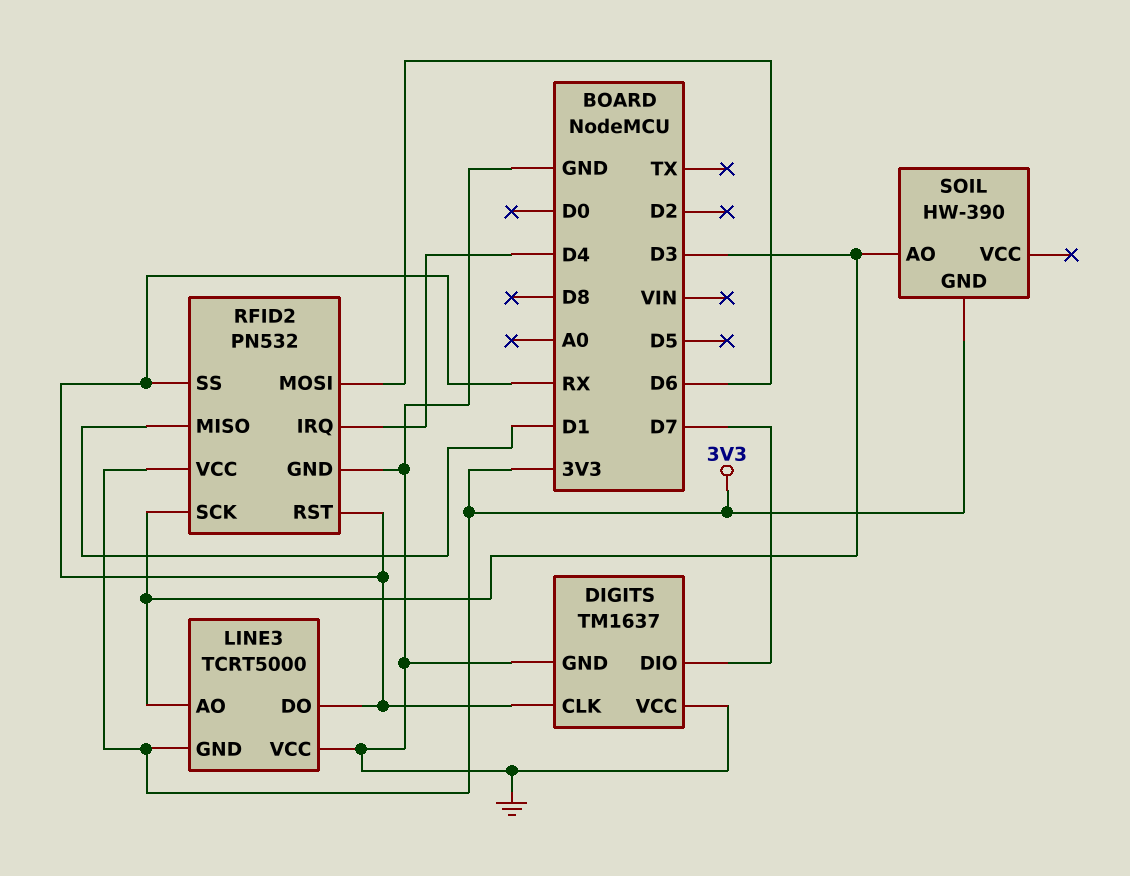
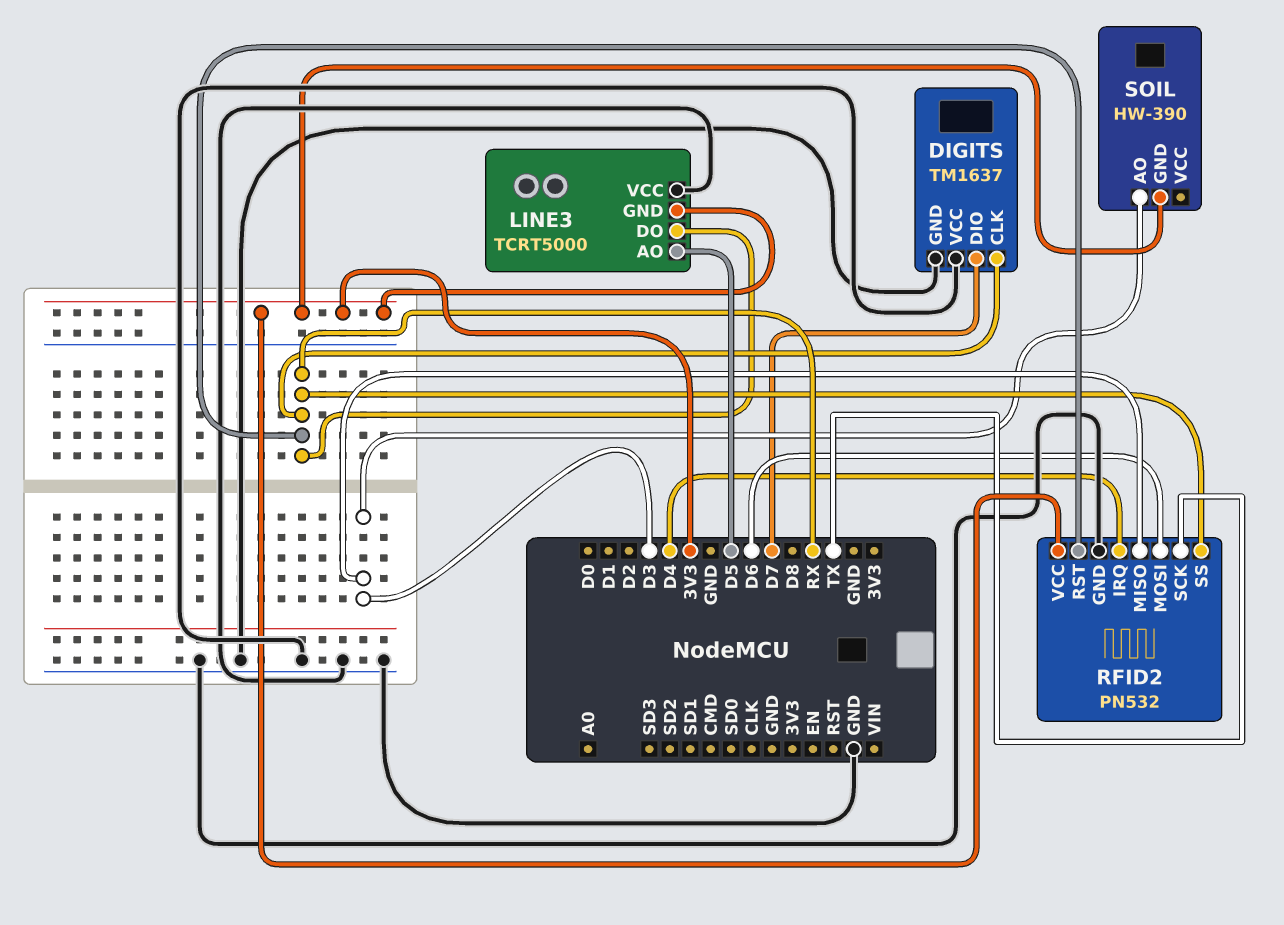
LINE3 pin AO: D3 -> D5
RFID2 pin MISO: D1 -> D3
RFID2 pin SCK: D3 -> TX

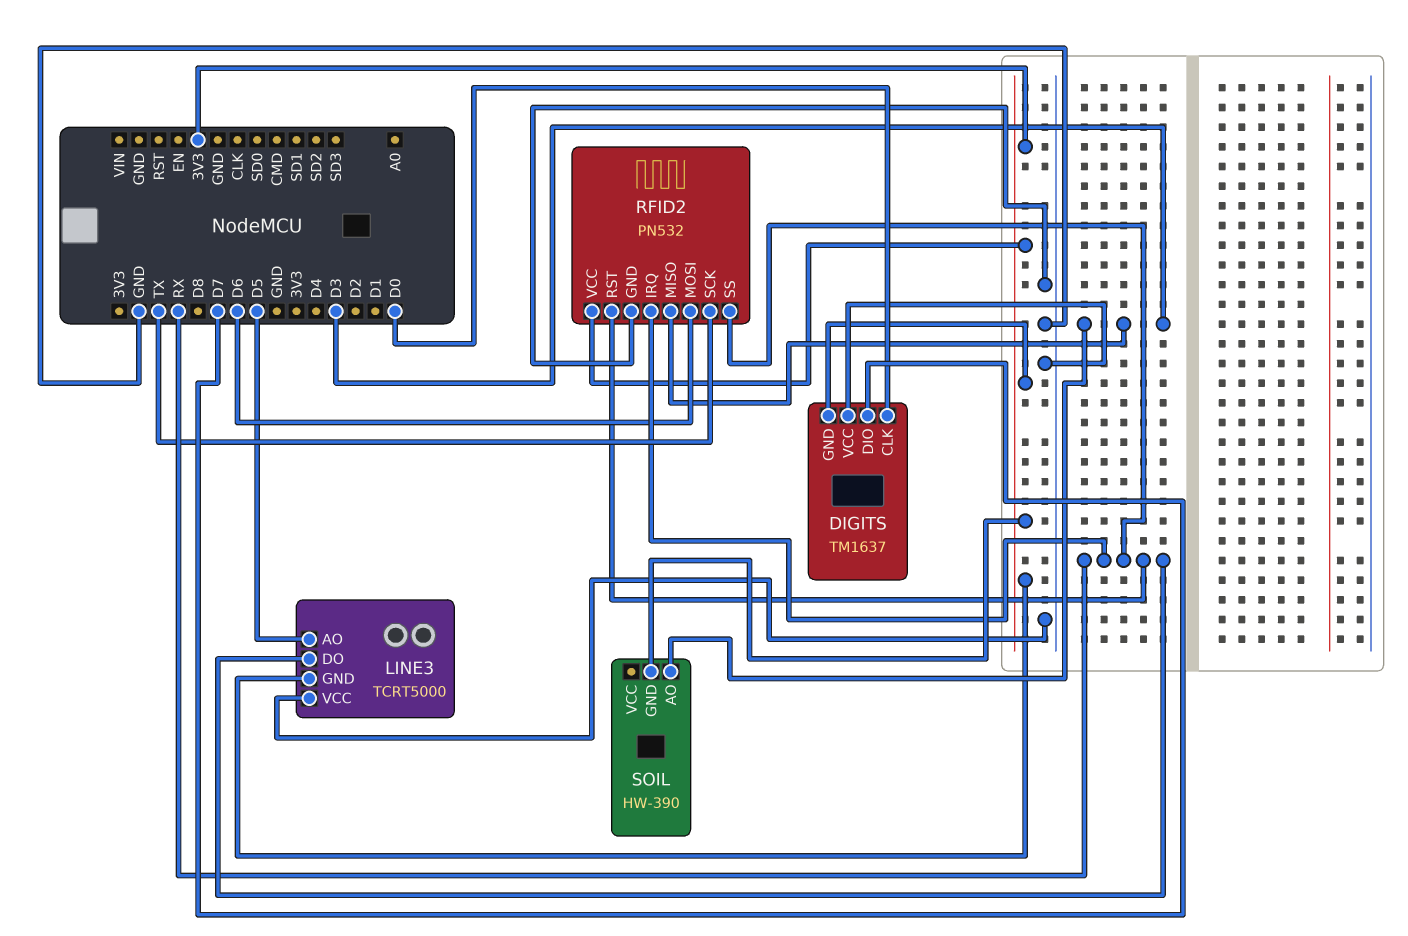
DIGITS pin CLK: RX -> D0
DIGITS pin GND: GND -> 3V3
RFID2 pin IRQ: D4 -> RX

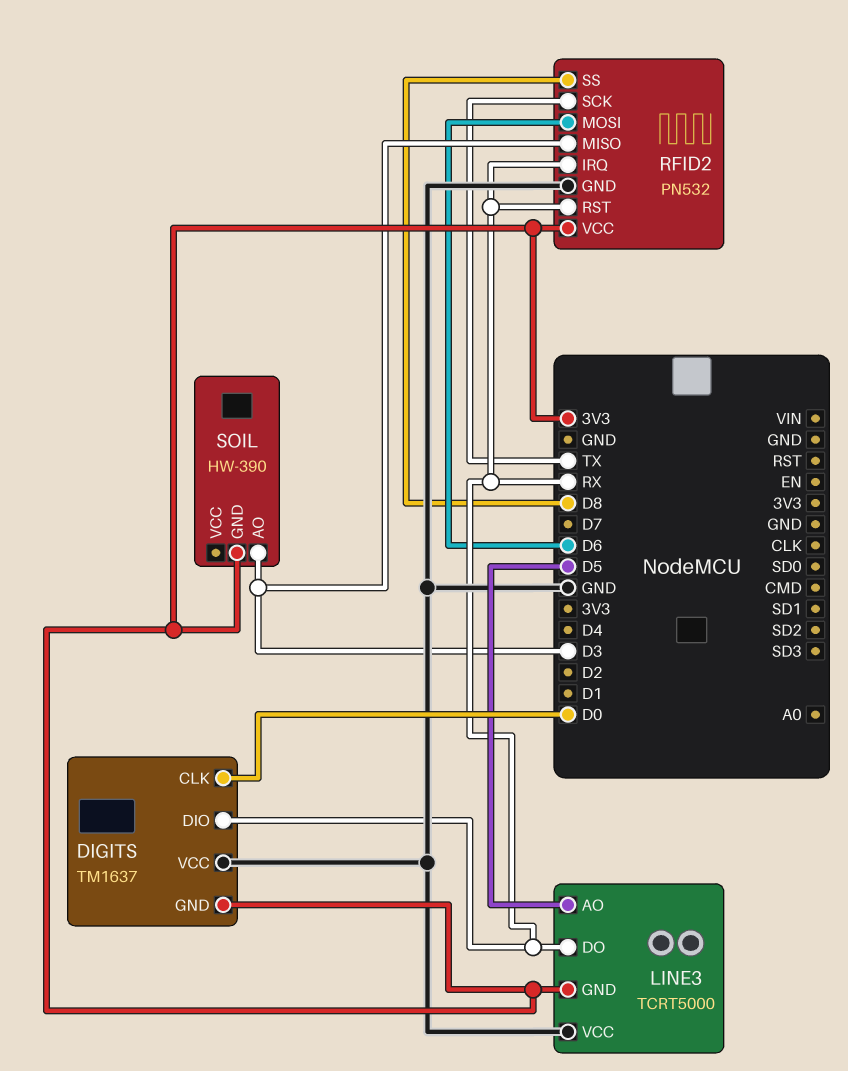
DIGITS pin DIO: D7 -> RX
RFID2 pin SS: RX -> D8

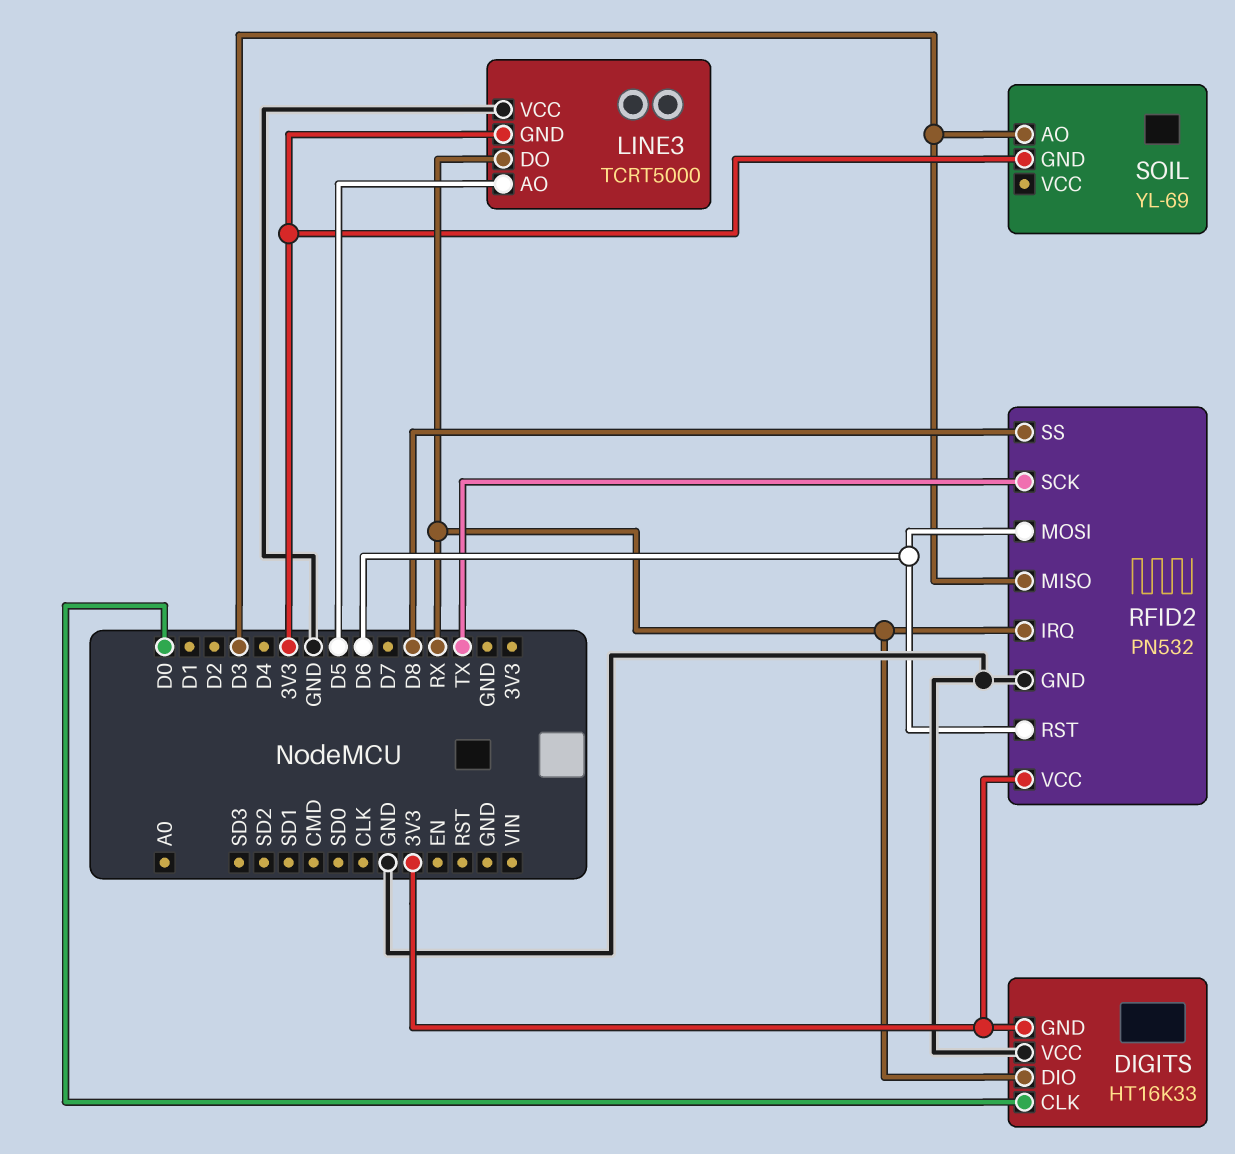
DIGITS: TM1637 -> HT16K33
RFID2 pin RST: RX -> D6
SOIL: HW-390 -> YL-69

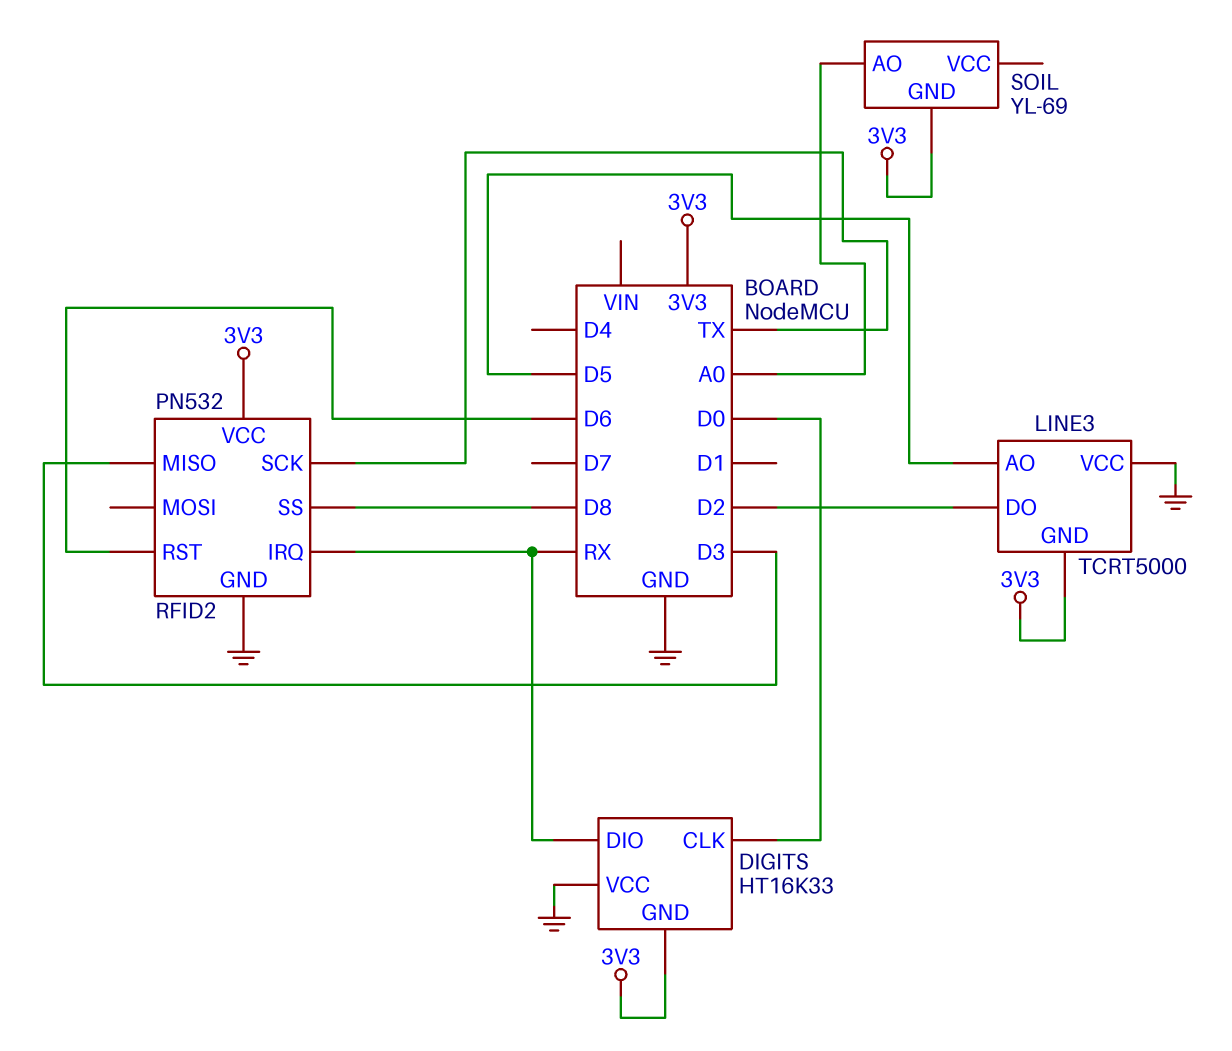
LINE3 pin DO: RX -> D2
RFID2 pin MOSI: D6 -> none
SOIL pin AO: D3 -> A0

